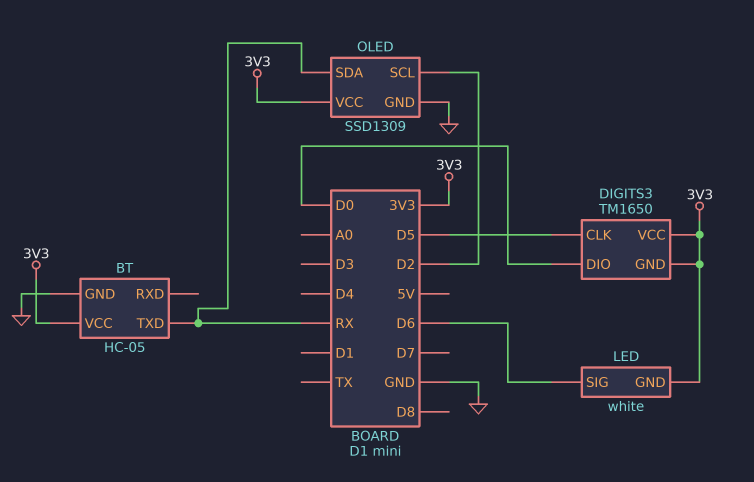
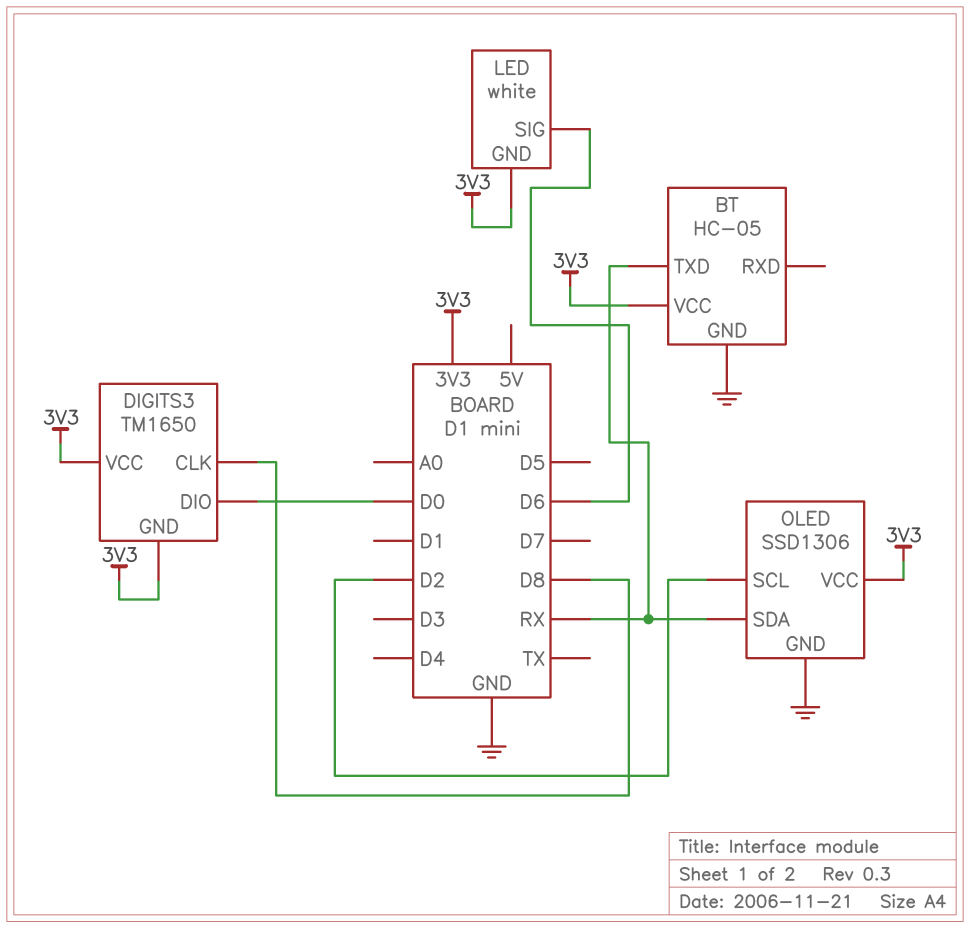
DIGITS3 pin CLK: D5 -> D8
OLED: SSD1309 -> SSD1306

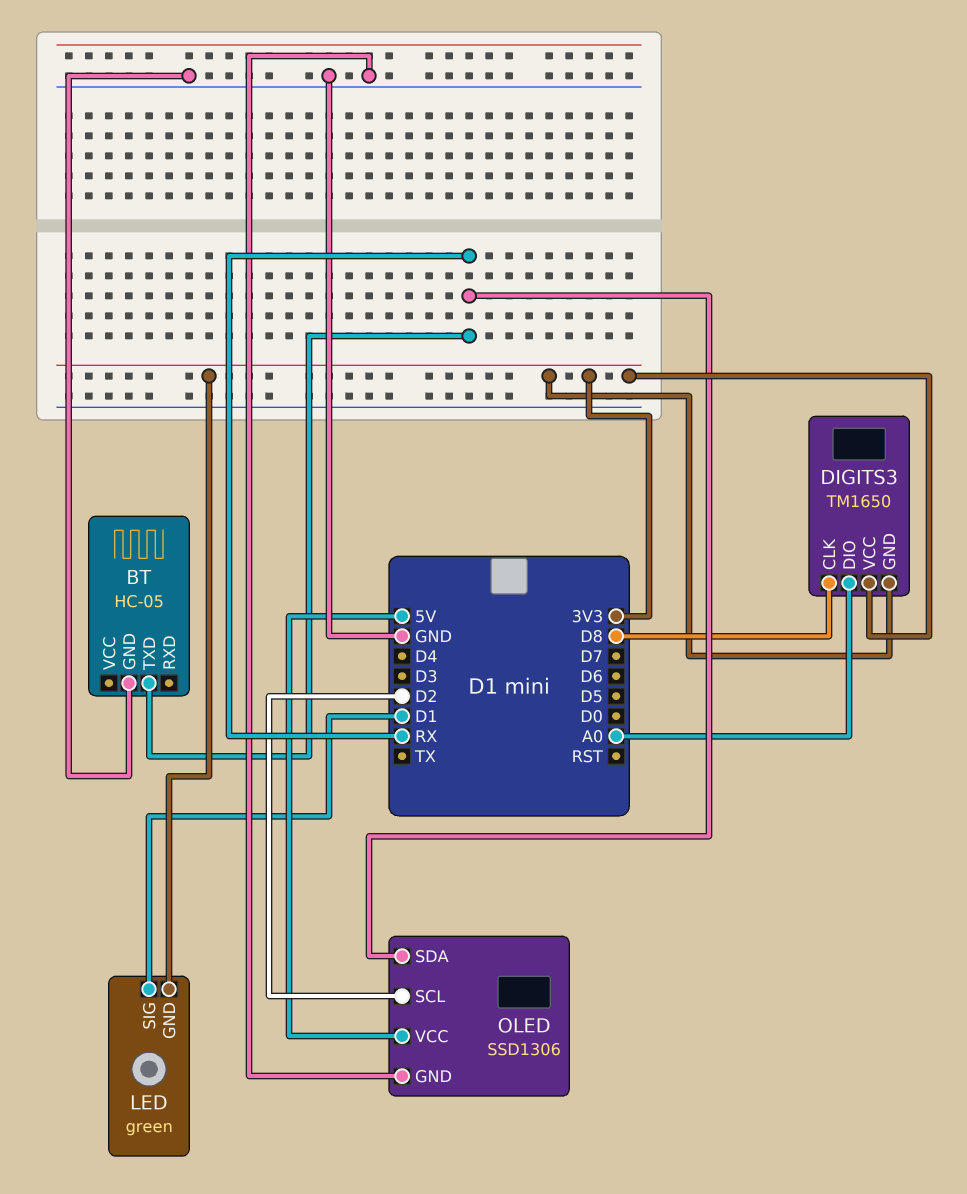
BT pin VCC: 3V3 -> none
DIGITS3 pin DIO: D0 -> A0
LED: white -> green
LED pin SIG: D6 -> D1
OLED pin VCC: 3V3 -> 5V

